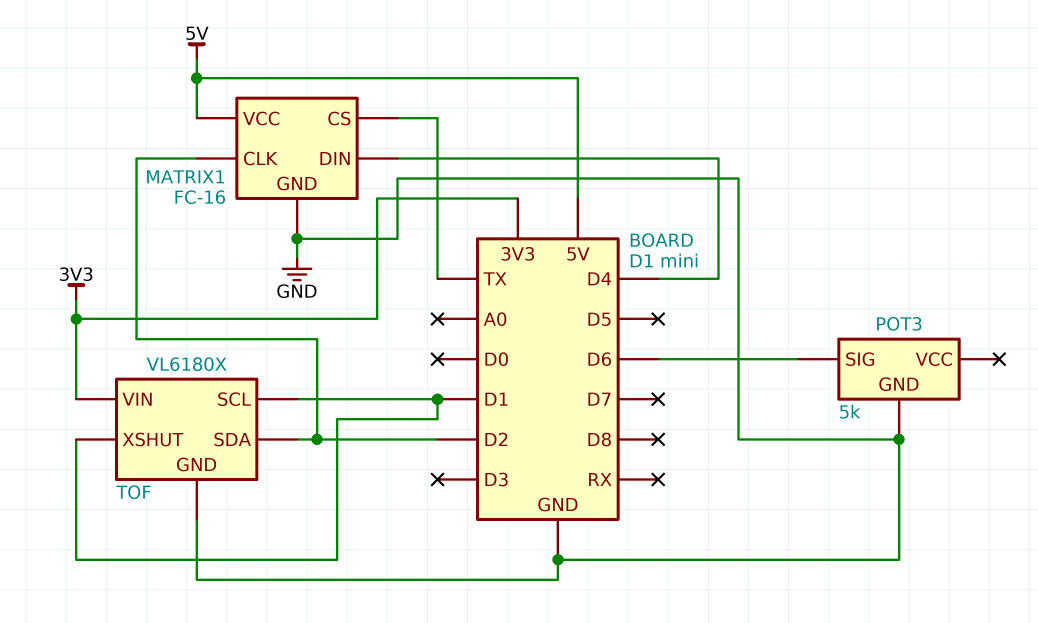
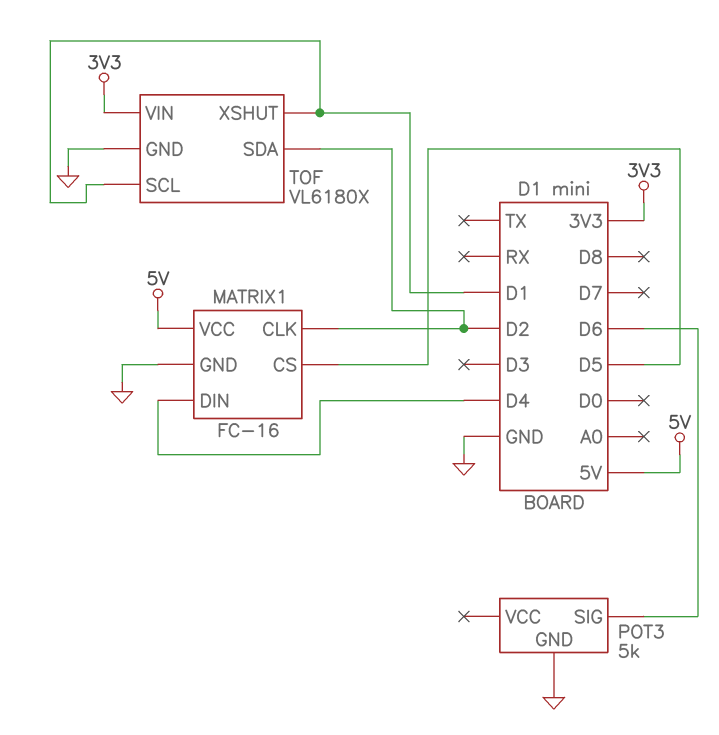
MATRIX1 pin CS: TX -> D5

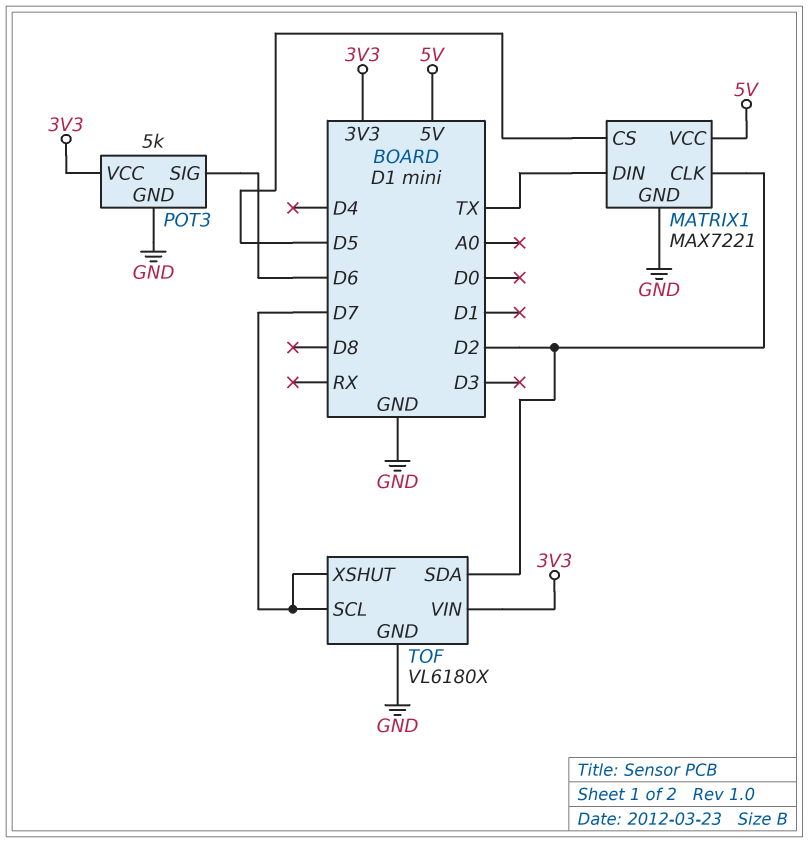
MATRIX1: FC-16 -> MAX7221
MATRIX1 pin DIN: D4 -> TX
POT3 pin VCC: none -> 3V3
TOF pin SCL: D1 -> D7
TOF pin XSHUT: D1 -> D7

